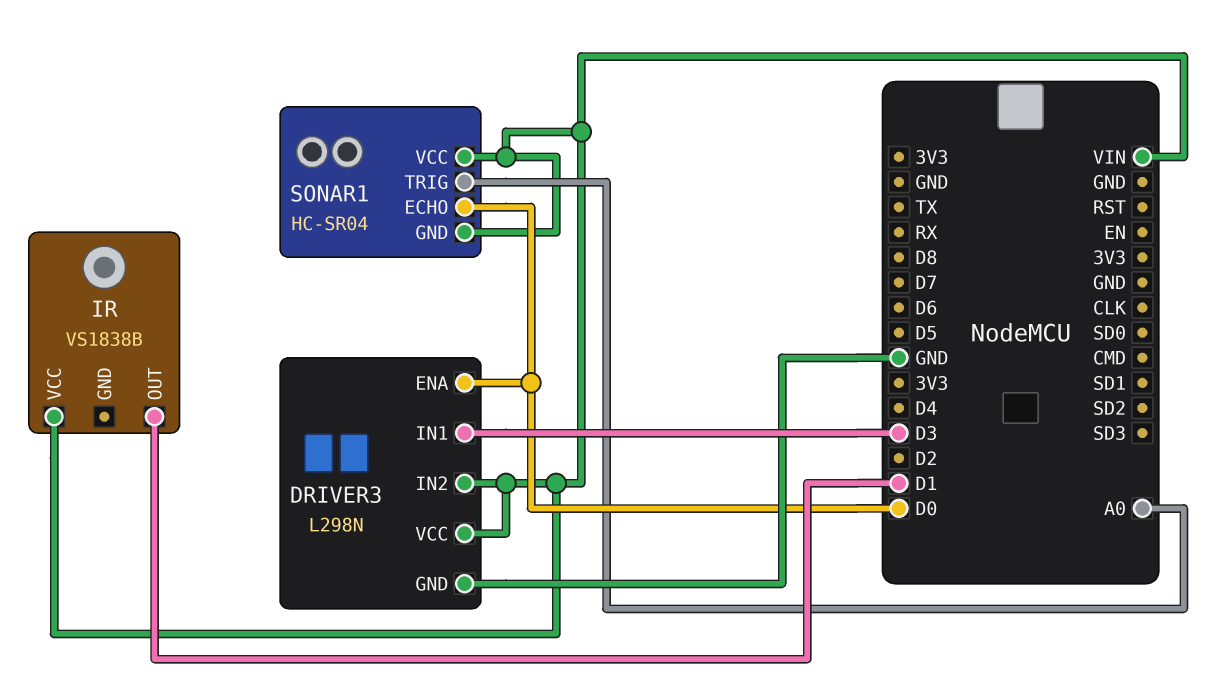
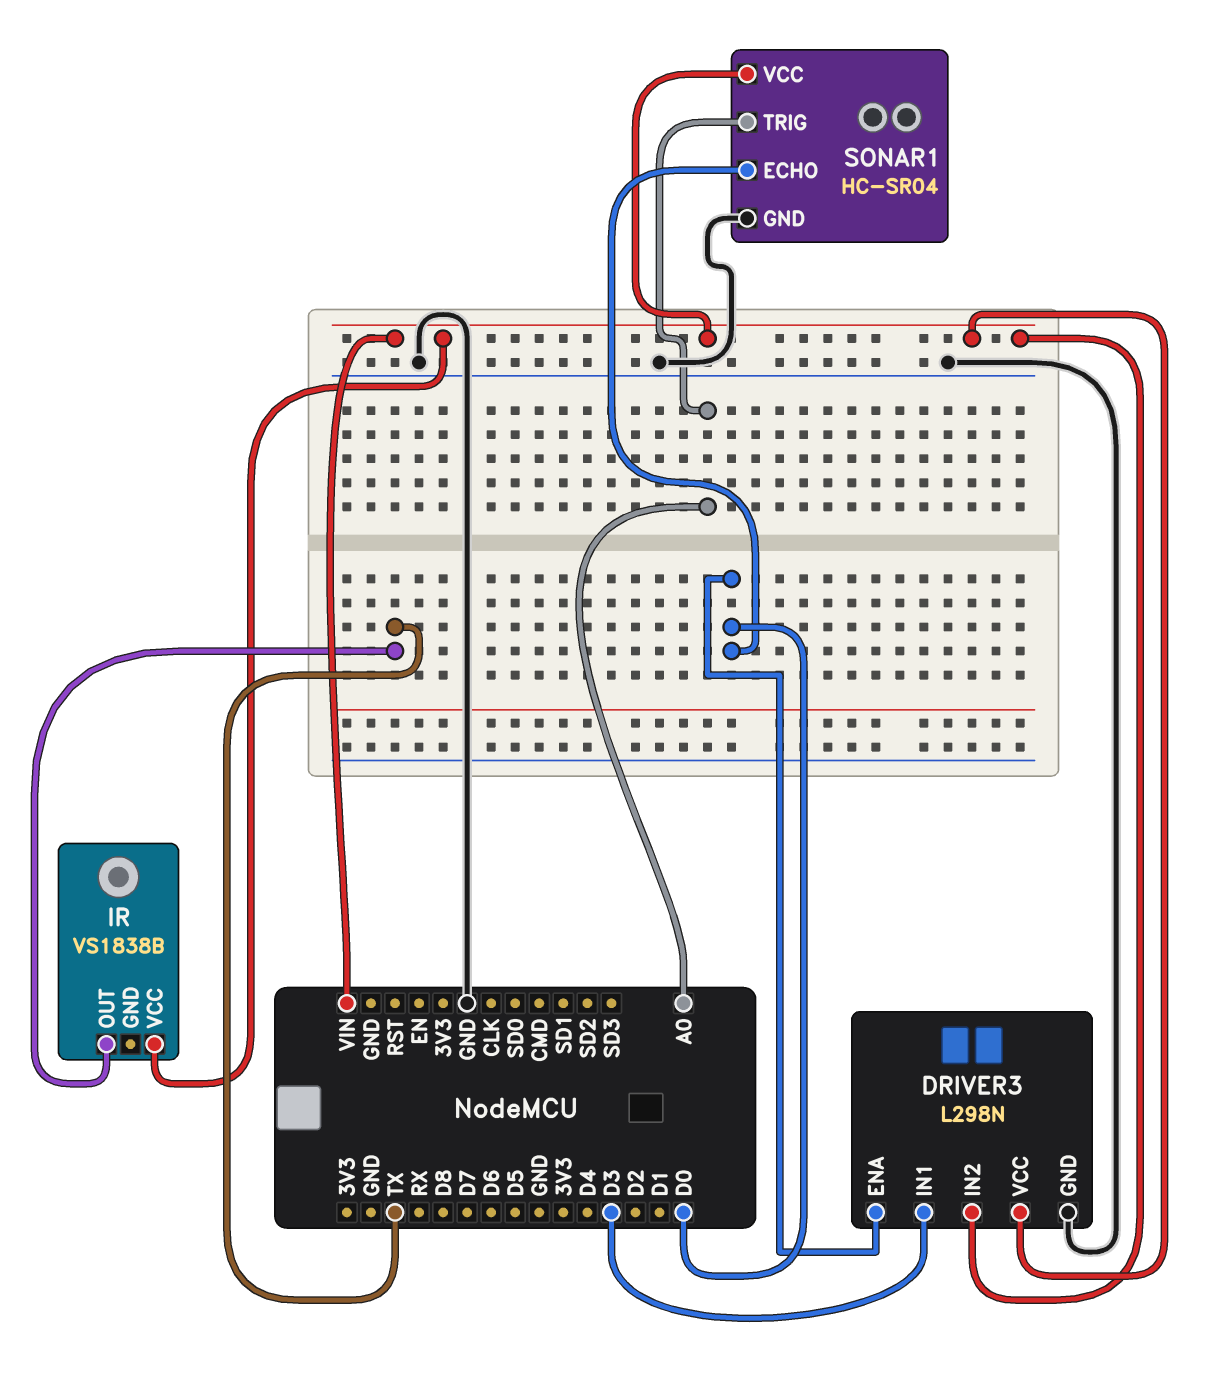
IR pin OUT: D1 -> TX
SONAR1 pin GND: VIN -> GND

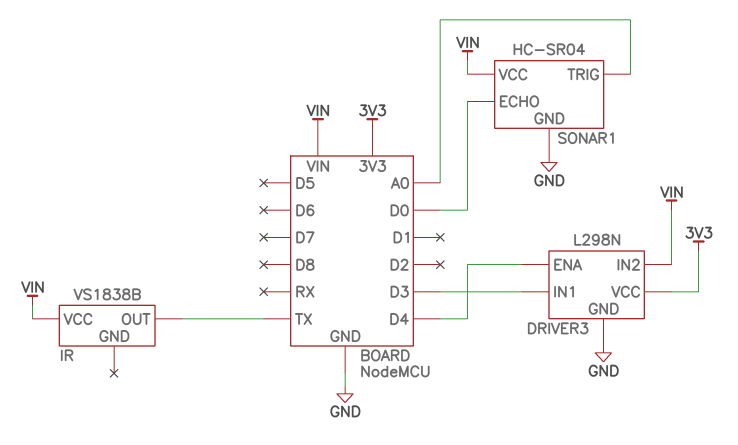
DRIVER3 pin ENA: D0 -> D4
DRIVER3 pin VCC: VIN -> 3V3

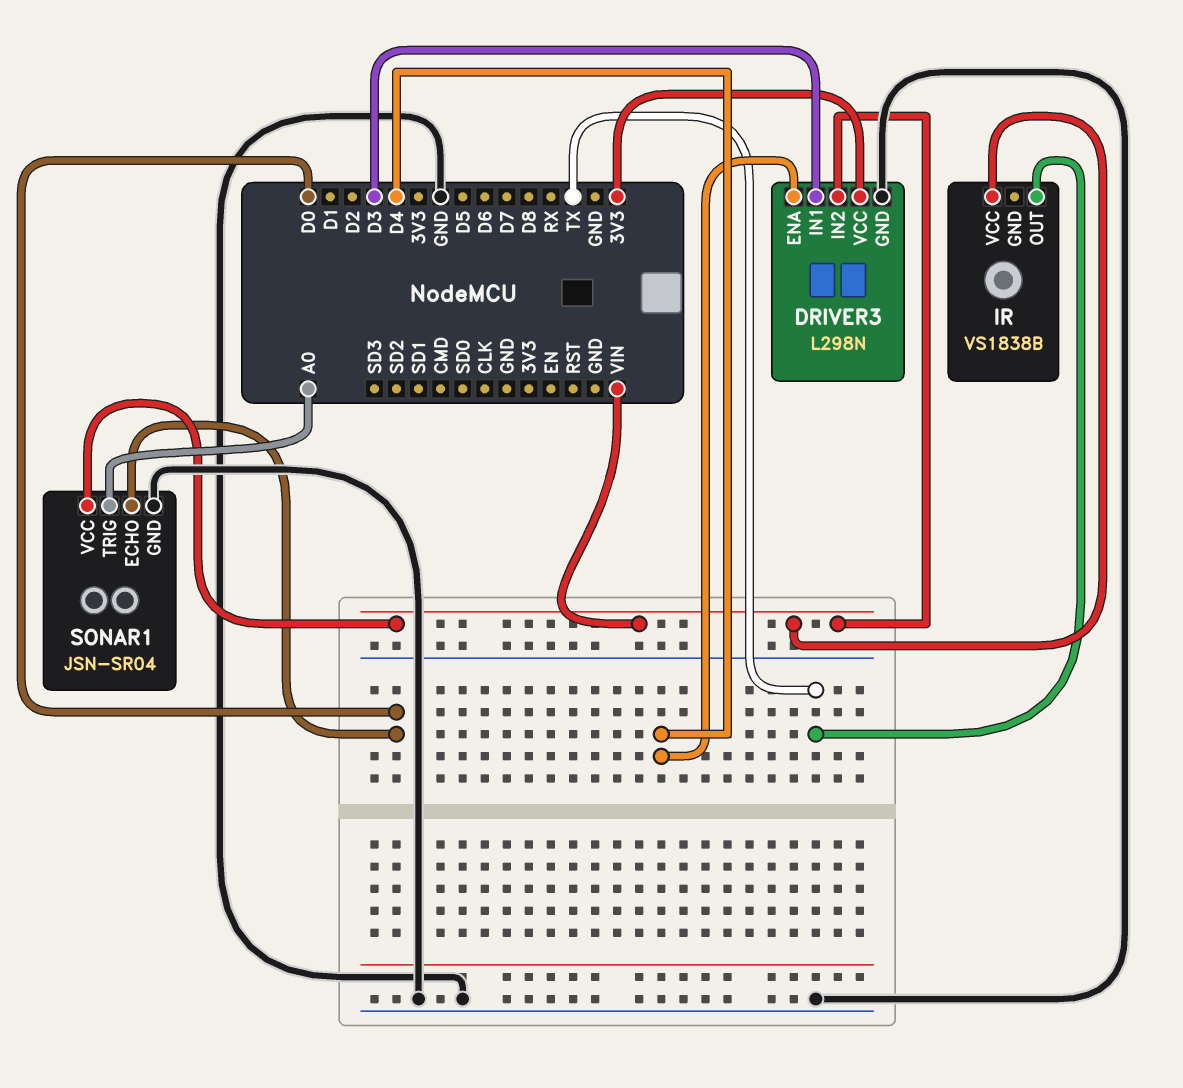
SONAR1: HC-SR04 -> JSN-SR04

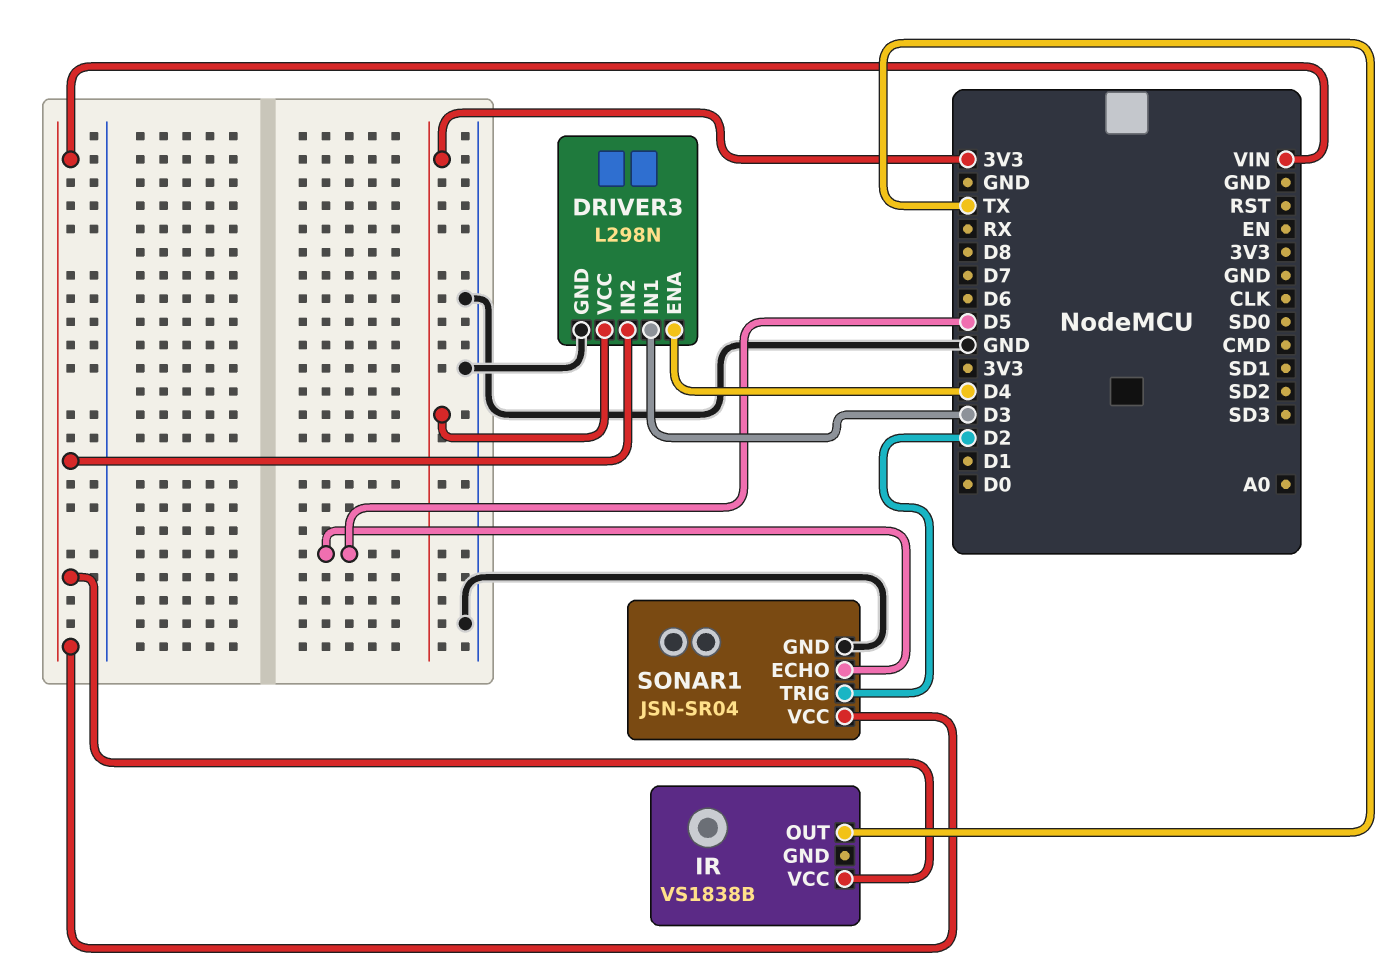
SONAR1 pin ECHO: D0 -> D5
SONAR1 pin TRIG: A0 -> D2

